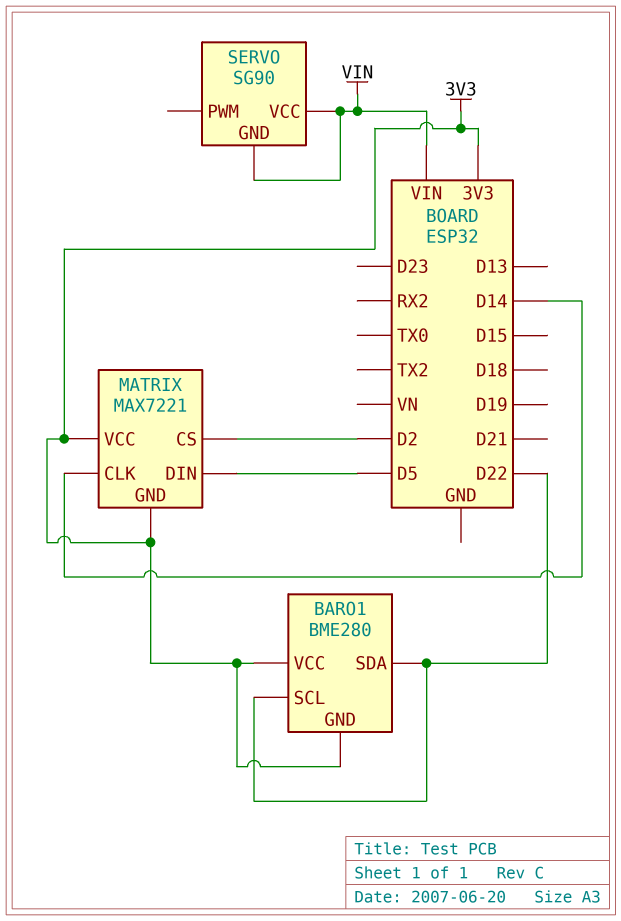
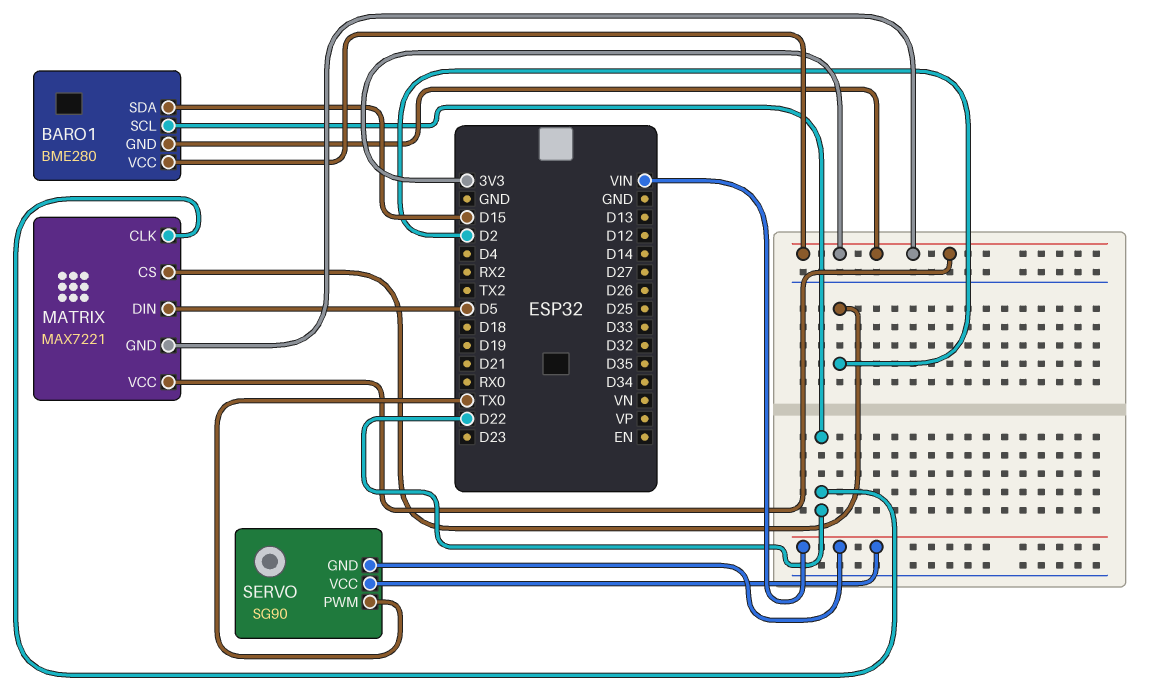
BARO1 pin SDA: D22 -> D15
MATRIX pin CLK: D14 -> D22
SERVO pin PWM: none -> TX0

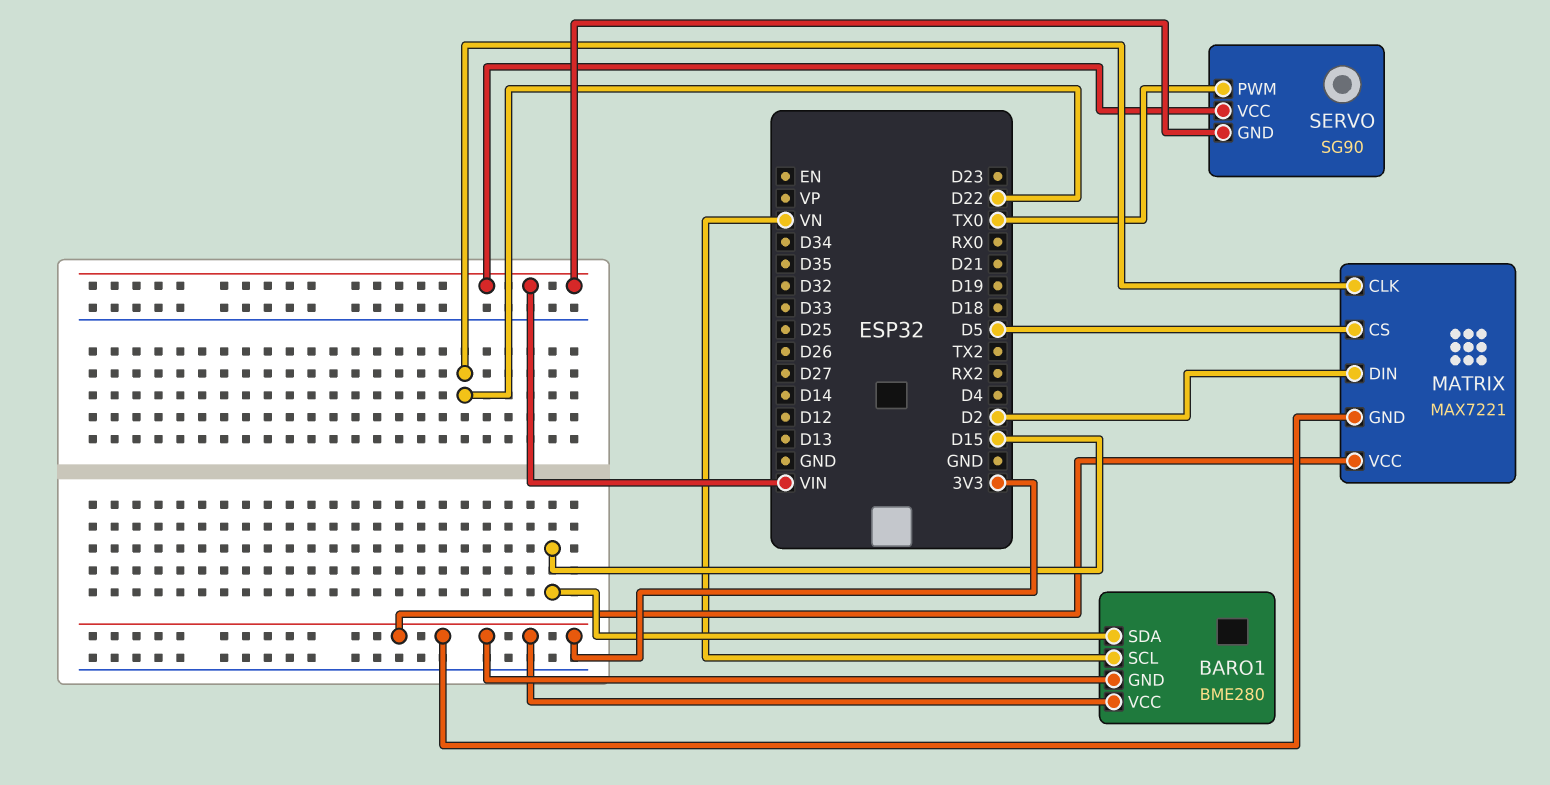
BARO1 pin SCL: D22 -> VN
MATRIX pin CS: D2 -> D5
MATRIX pin DIN: D5 -> D2

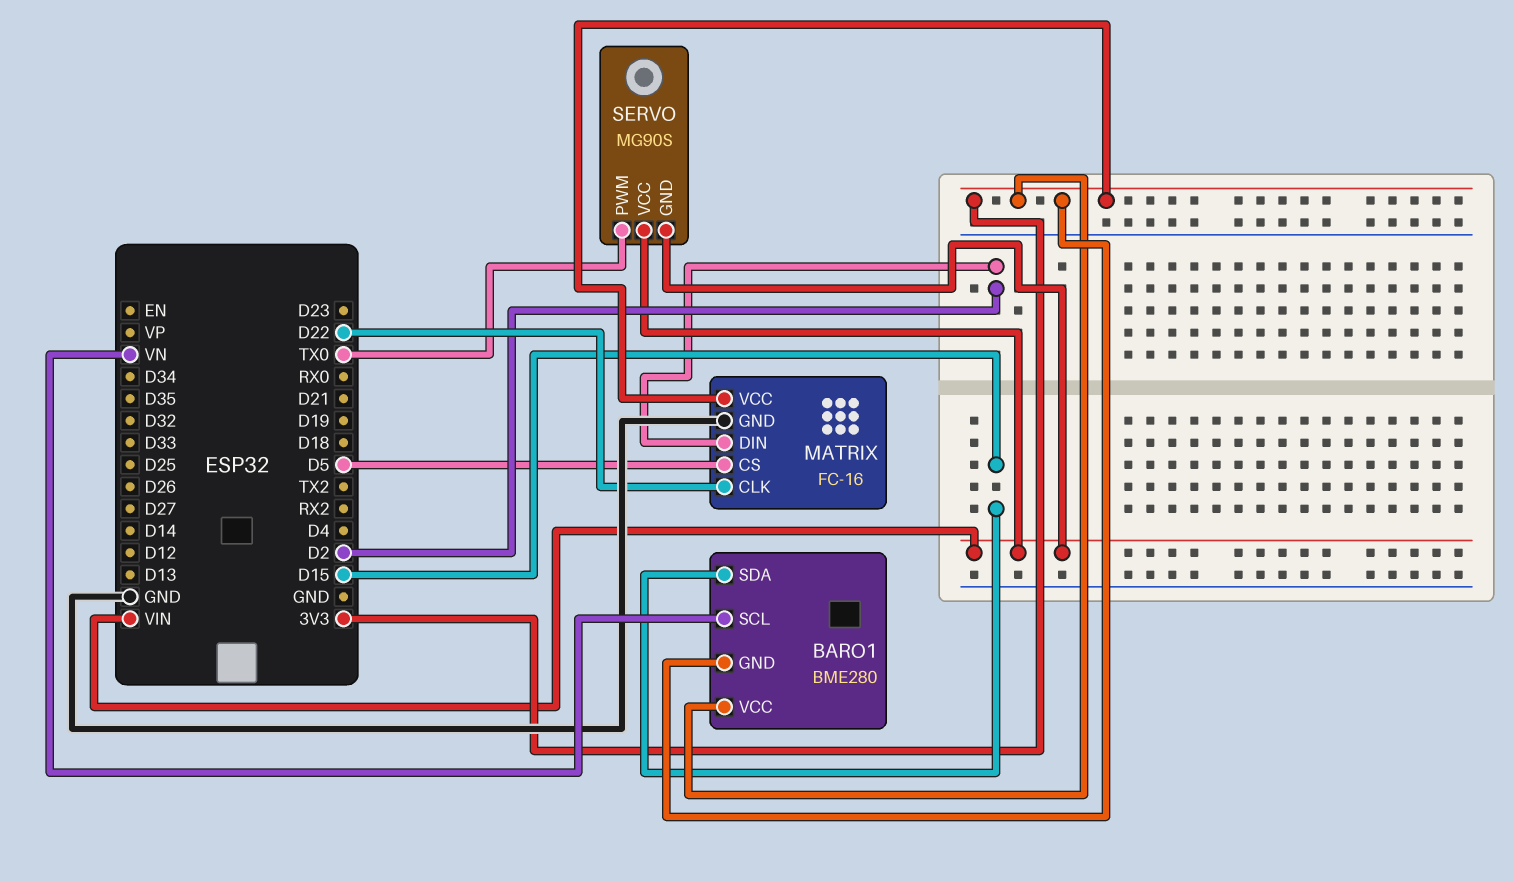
MATRIX: MAX7221 -> FC-16
MATRIX pin GND: 3V3 -> GND
SERVO: SG90 -> MG90S

